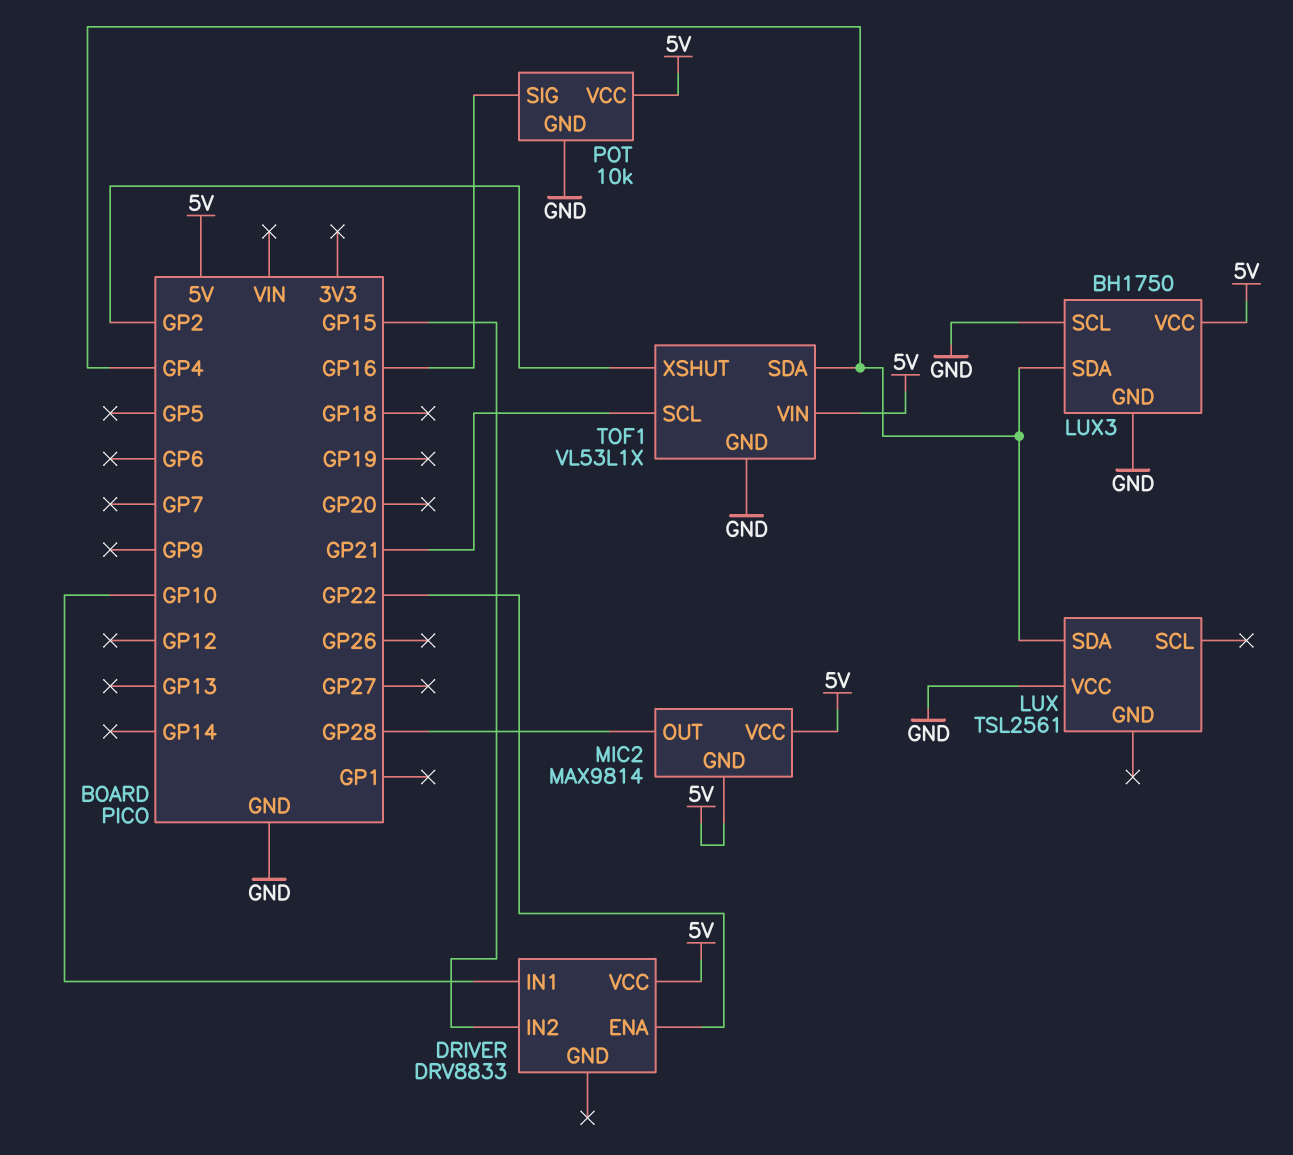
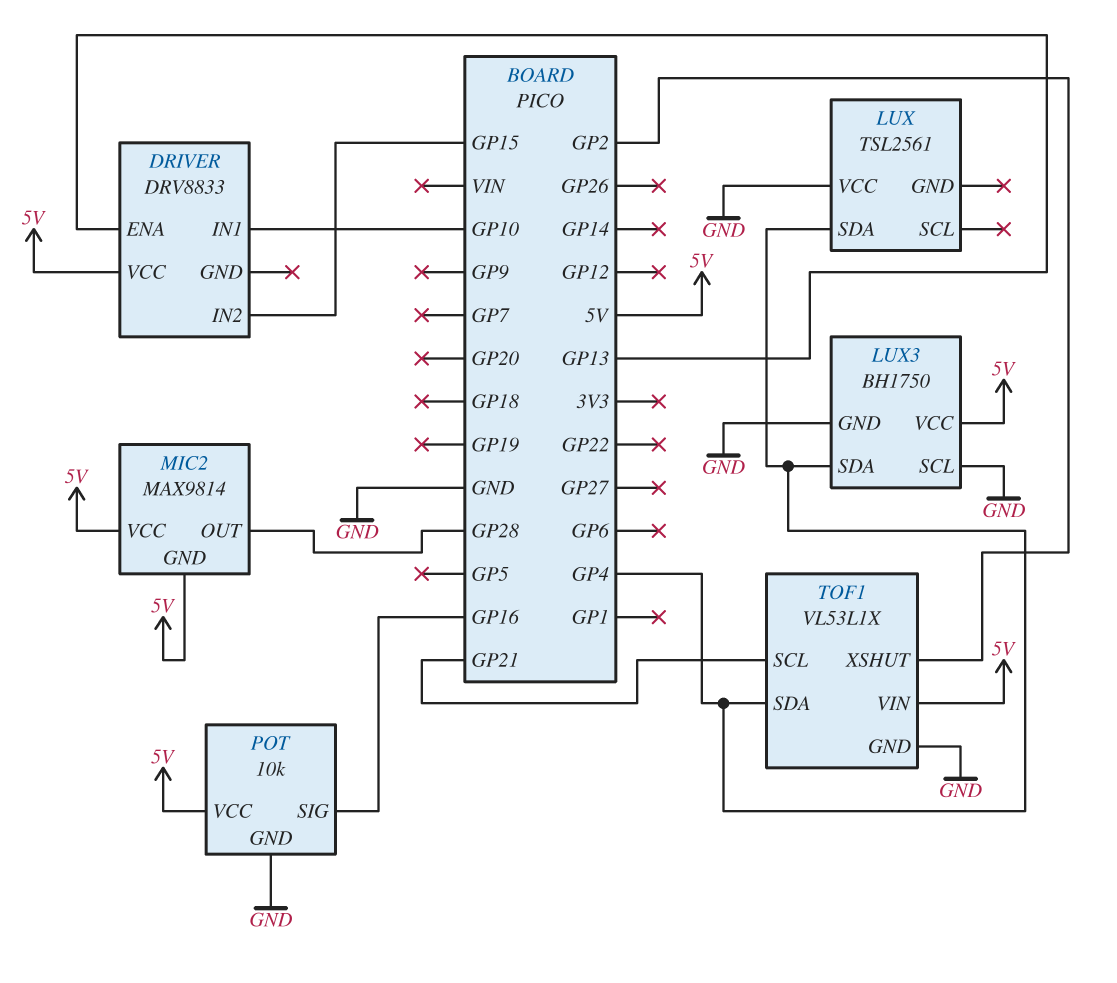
DRIVER pin ENA: GP22 -> GP13

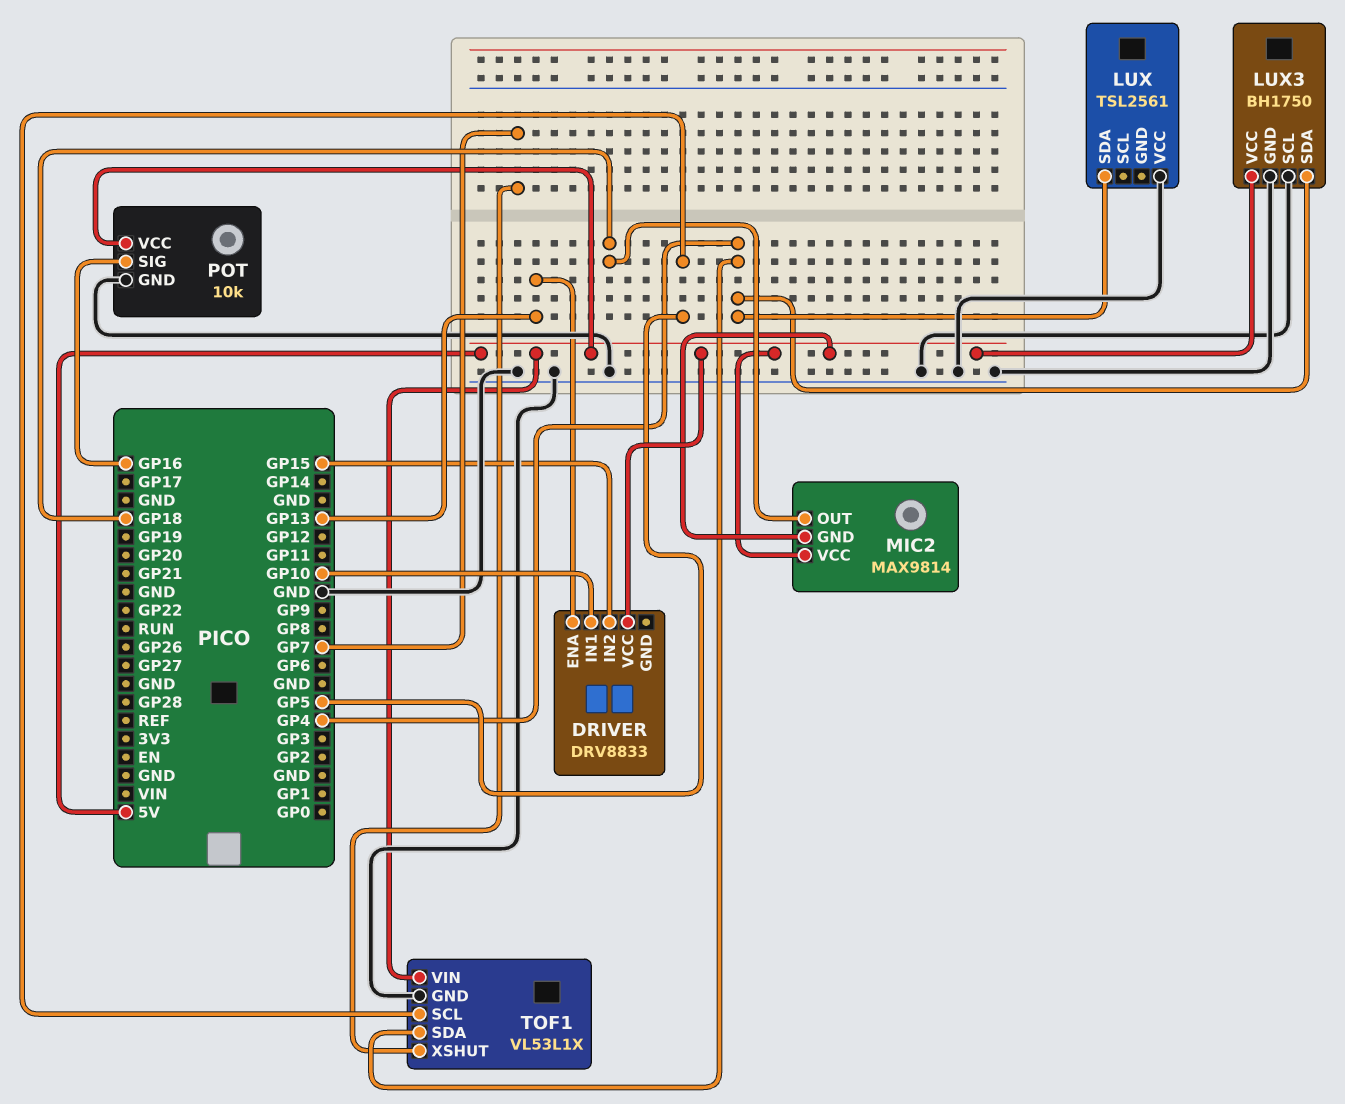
MIC2 pin OUT: GP28 -> GP18
TOF1 pin SCL: GP21 -> GP5
TOF1 pin XSHUT: GP2 -> GP7

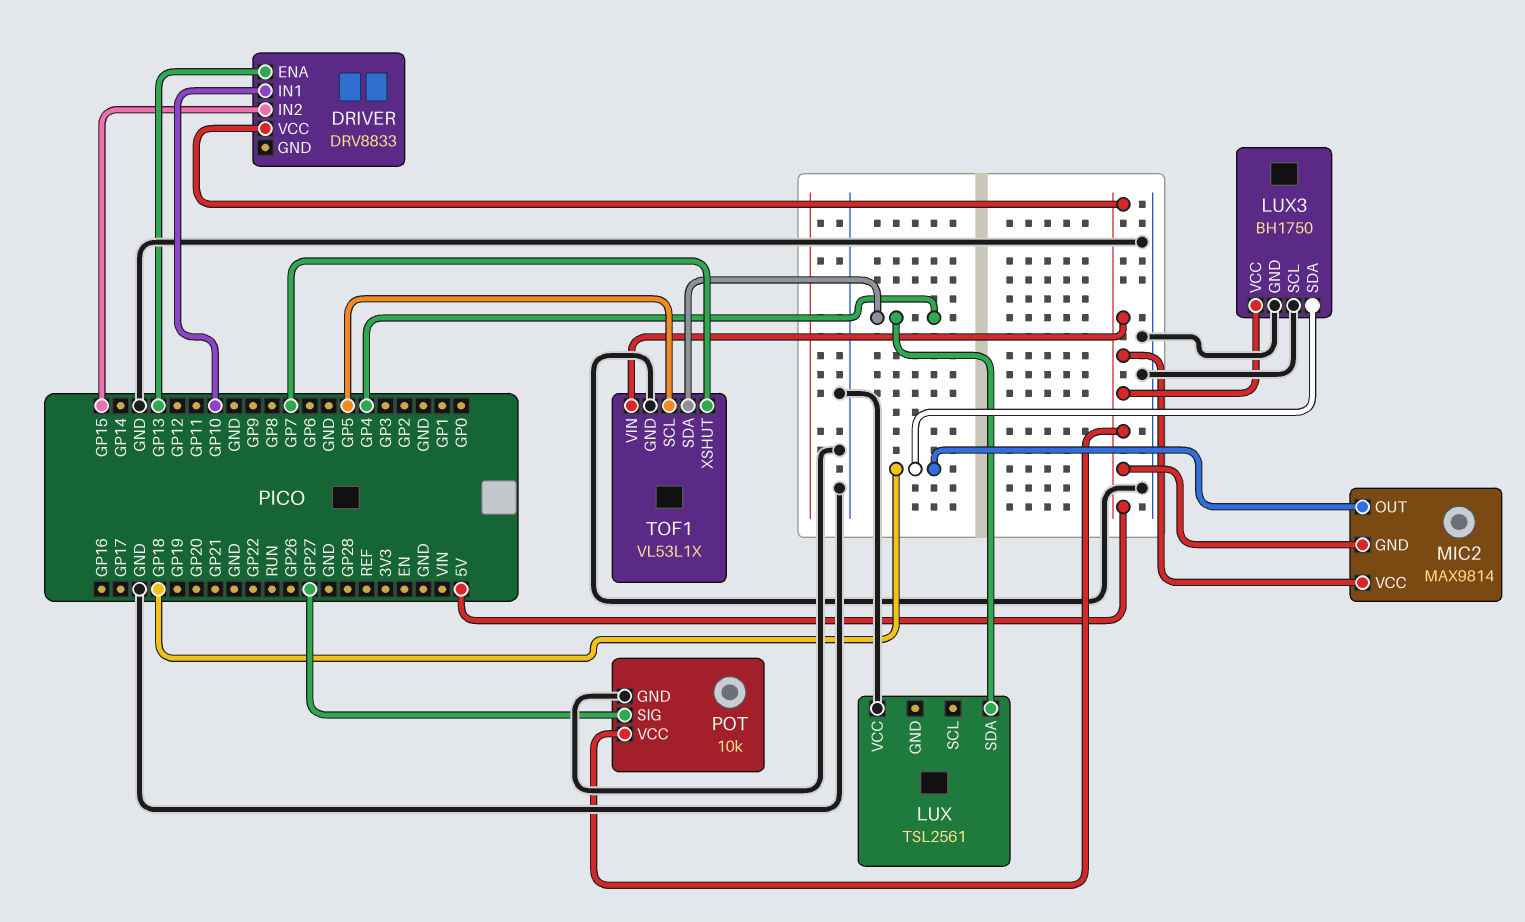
LUX3 pin SDA: GP4 -> GP18
POT pin SIG: GP16 -> GP27

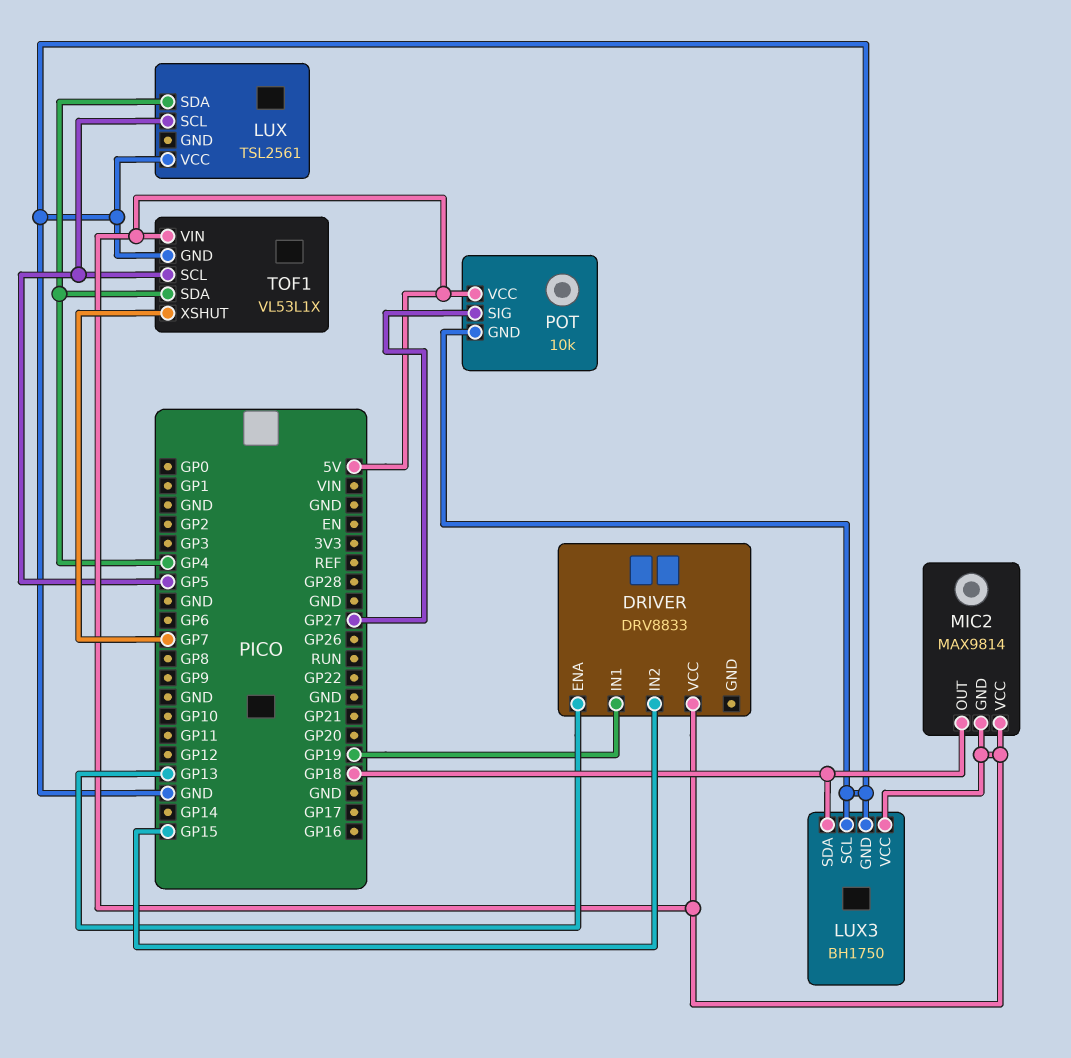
DRIVER pin IN1: GP10 -> GP19
LUX pin SCL: none -> GP5

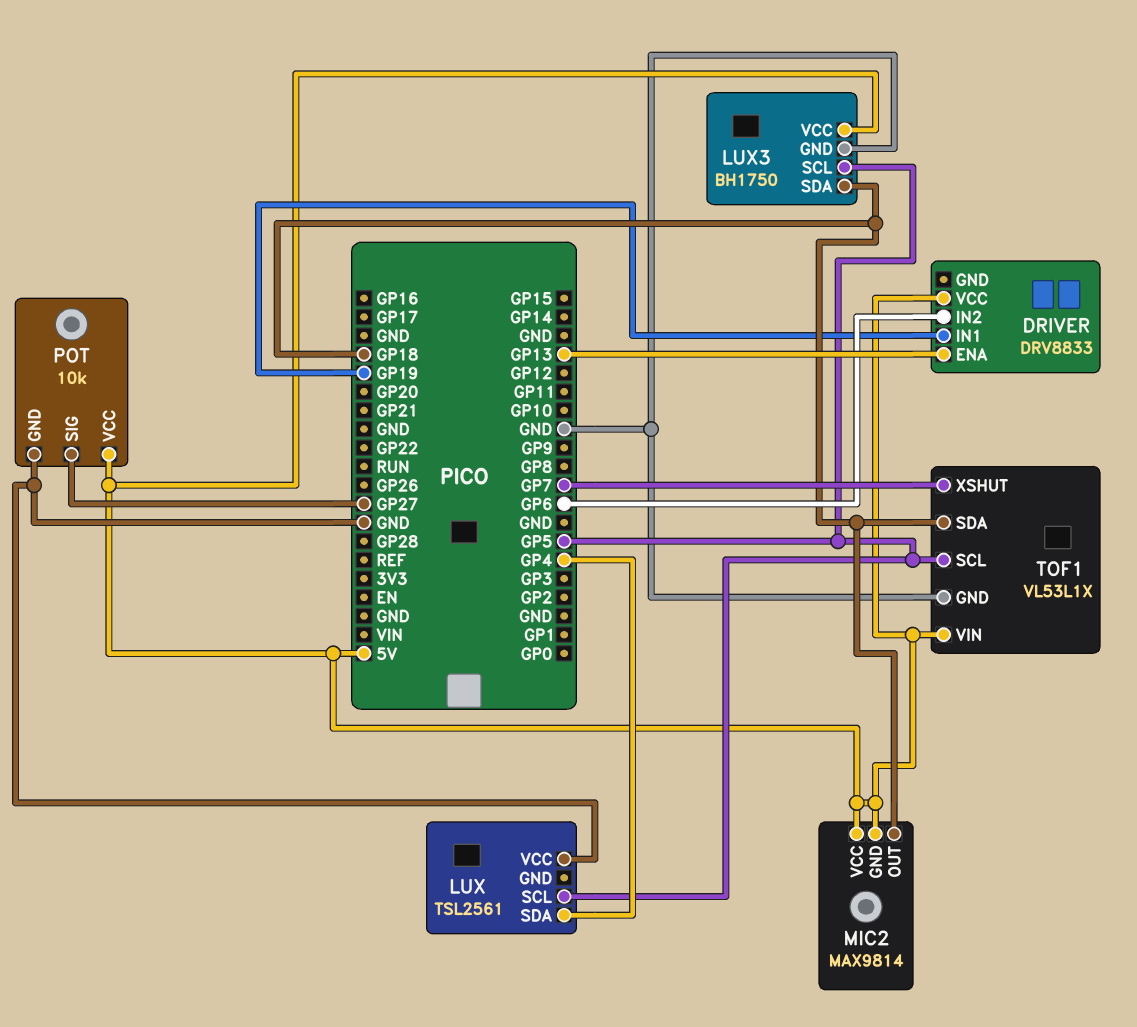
DRIVER pin IN2: GP15 -> GP6
LUX3 pin SCL: GND -> GP5
TOF1 pin SDA: GP4 -> GP18

